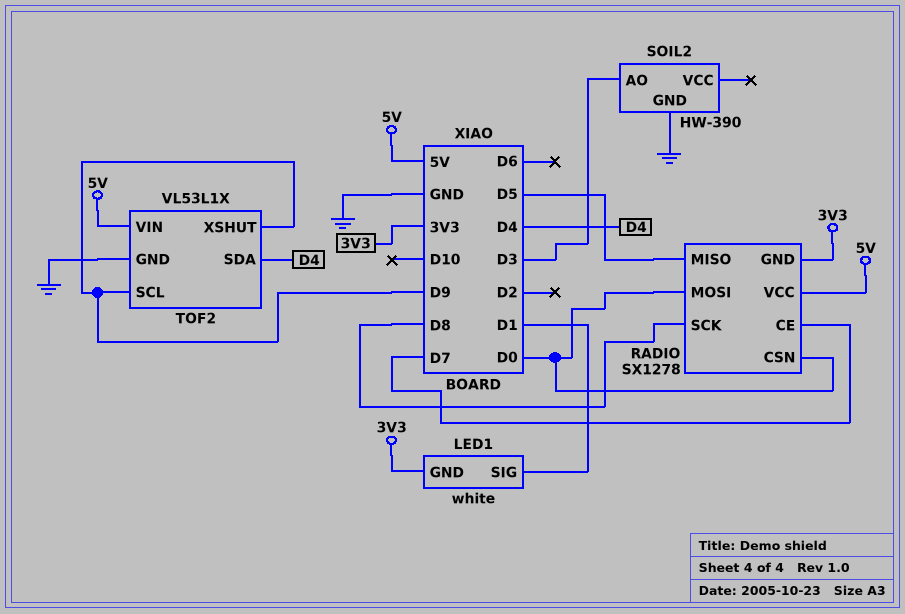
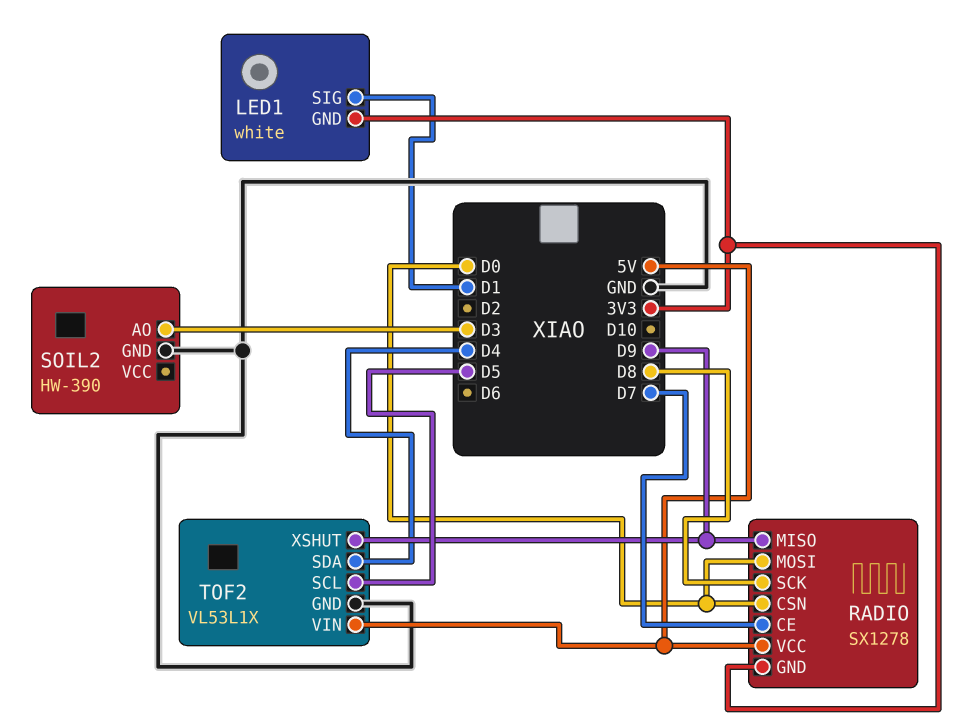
RADIO pin MISO: D5 -> D9
TOF2 pin SCL: D9 -> D5

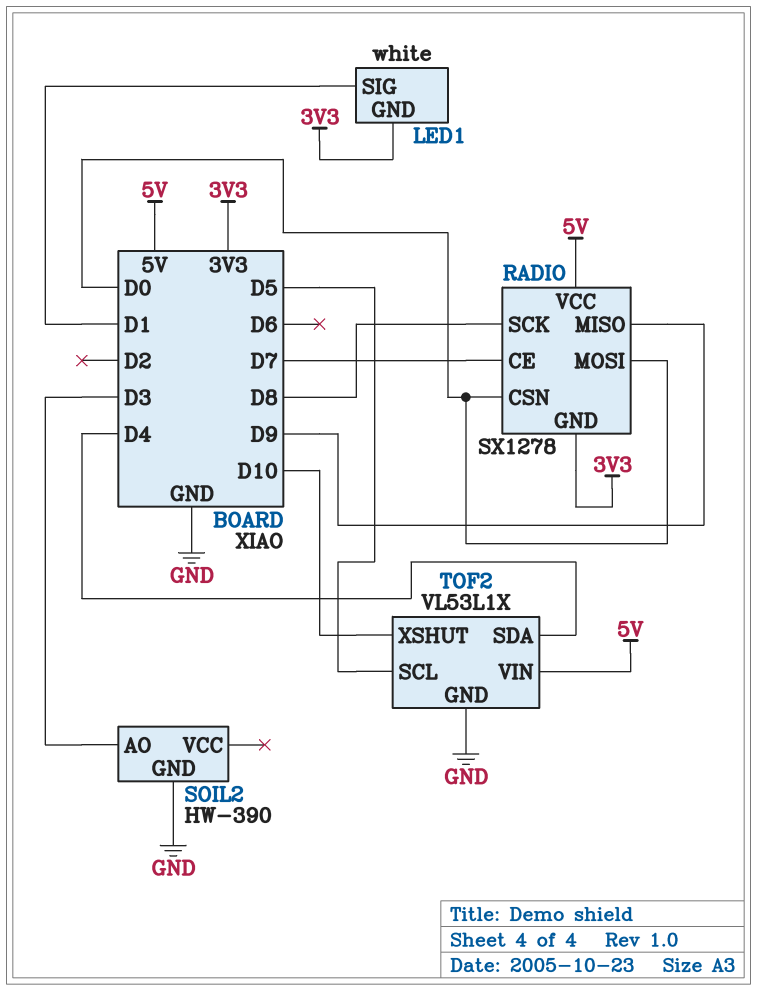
TOF2 pin XSHUT: D9 -> D10

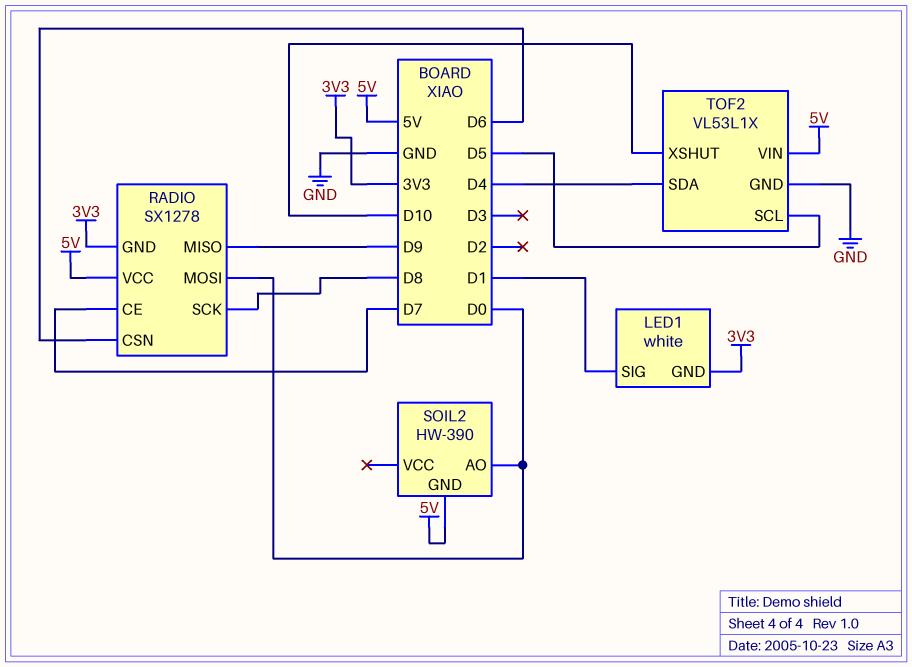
RADIO pin CSN: D0 -> D6
SOIL2 pin AO: D3 -> D0
SOIL2 pin GND: GND -> 5V

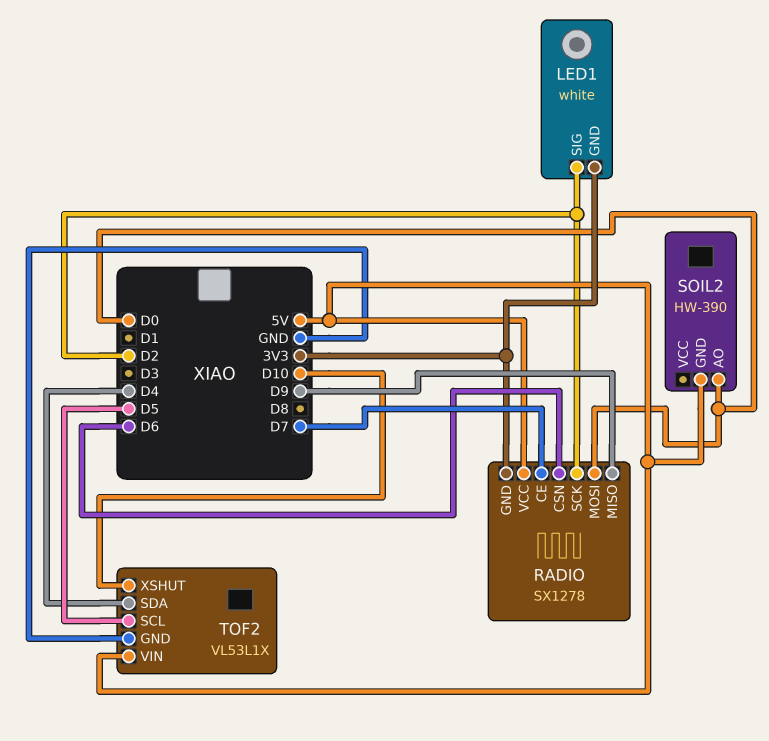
LED1 pin SIG: D1 -> D2
RADIO pin SCK: D8 -> D2

